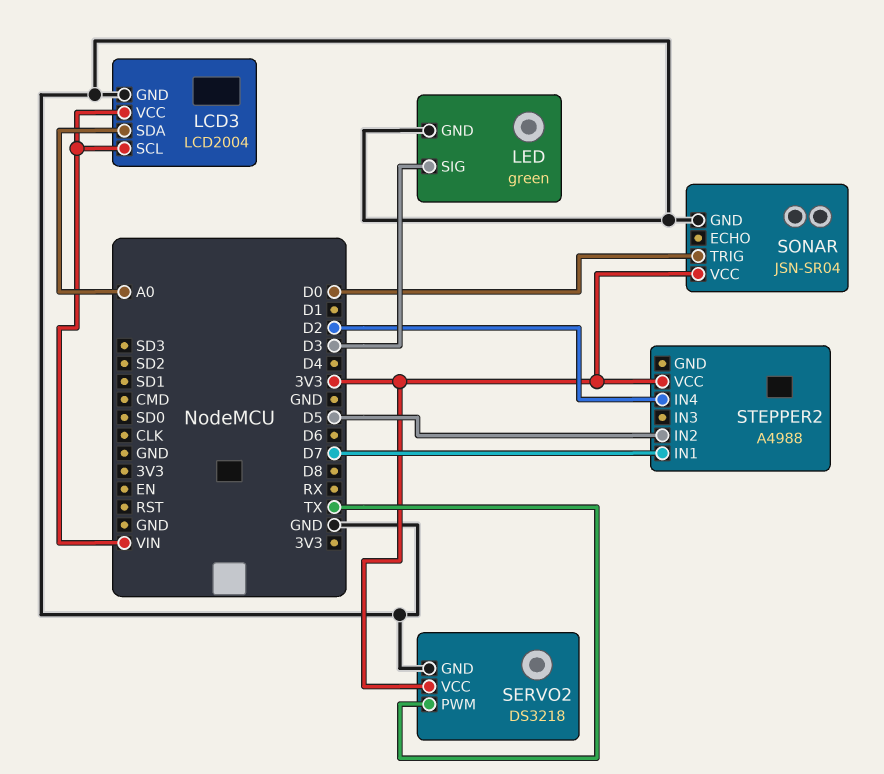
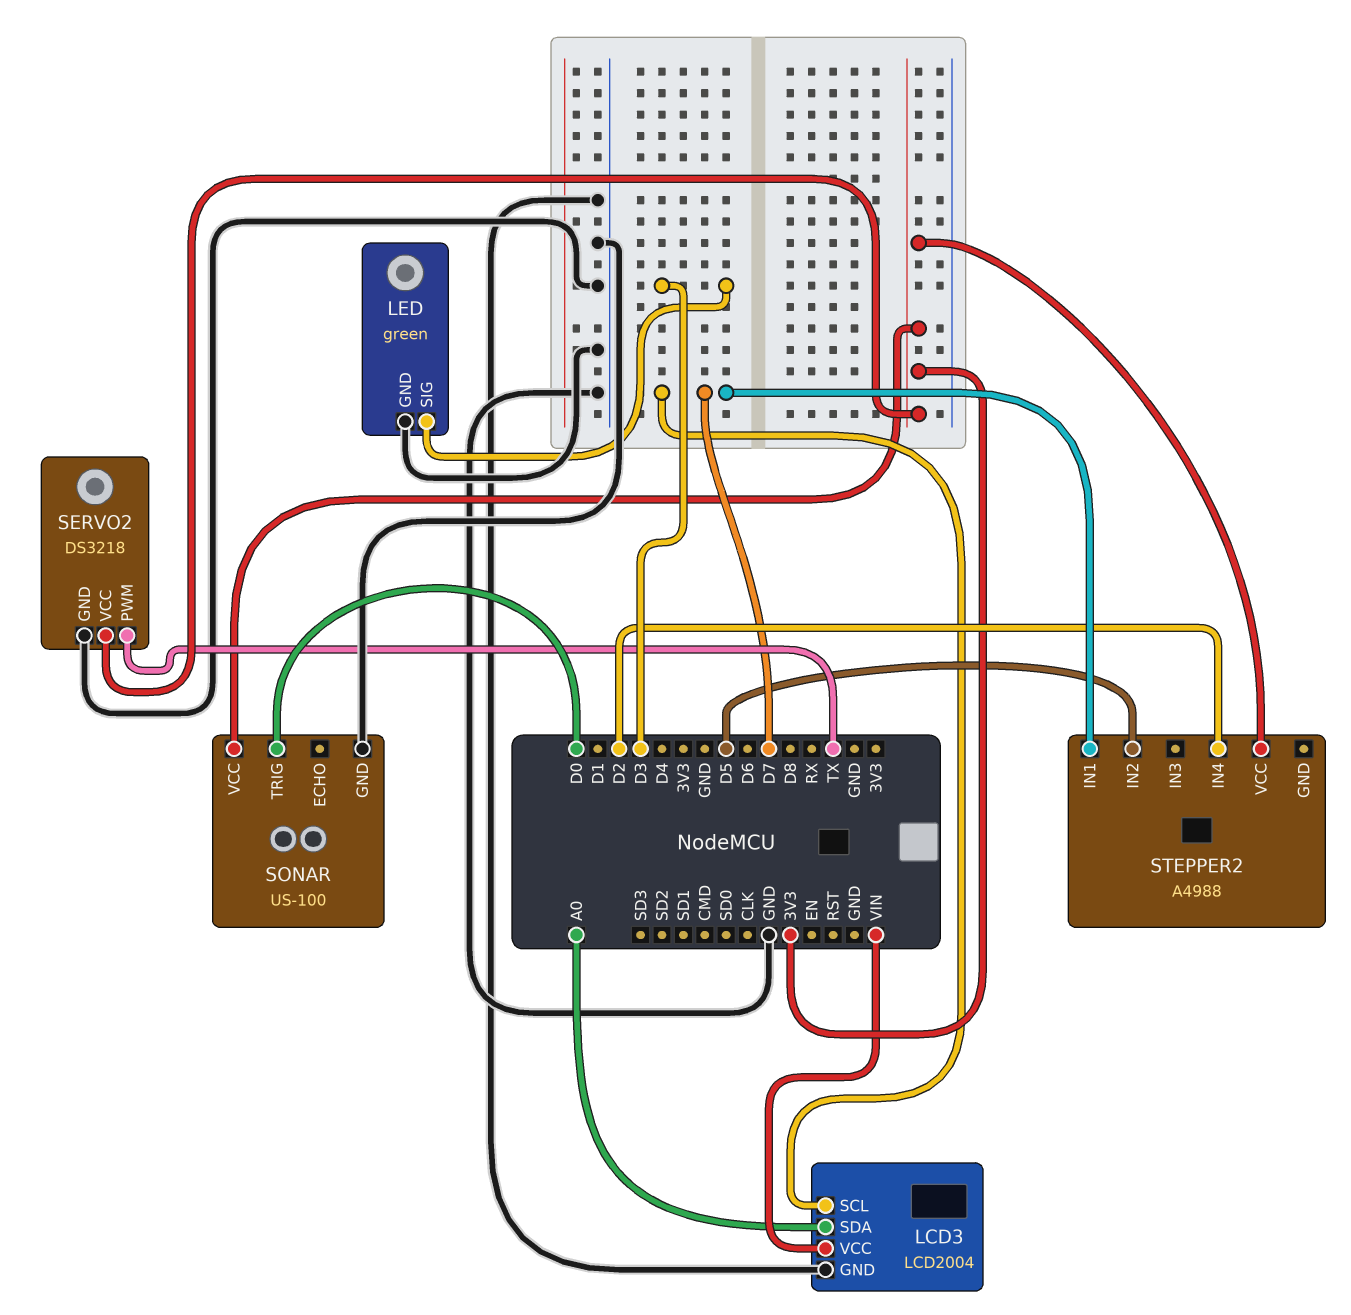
LCD3 pin SCL: VIN -> D7
SONAR: JSN-SR04 -> US-100

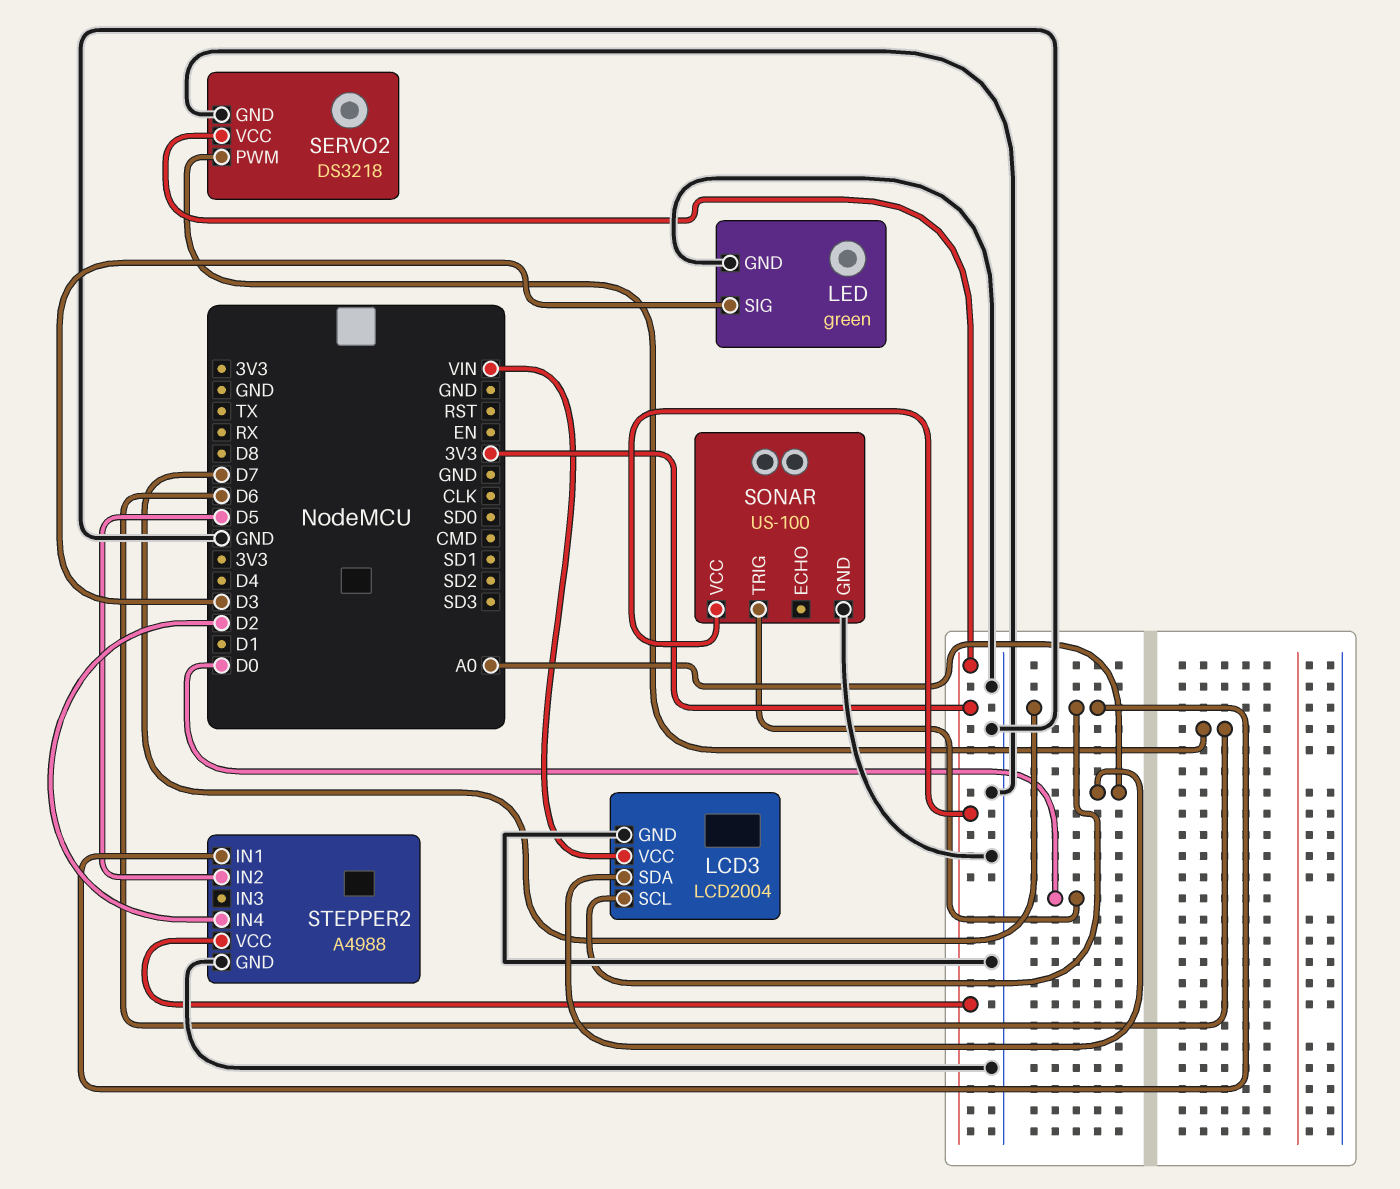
SERVO2 pin PWM: TX -> D6
STEPPER2 pin GND: none -> GND

